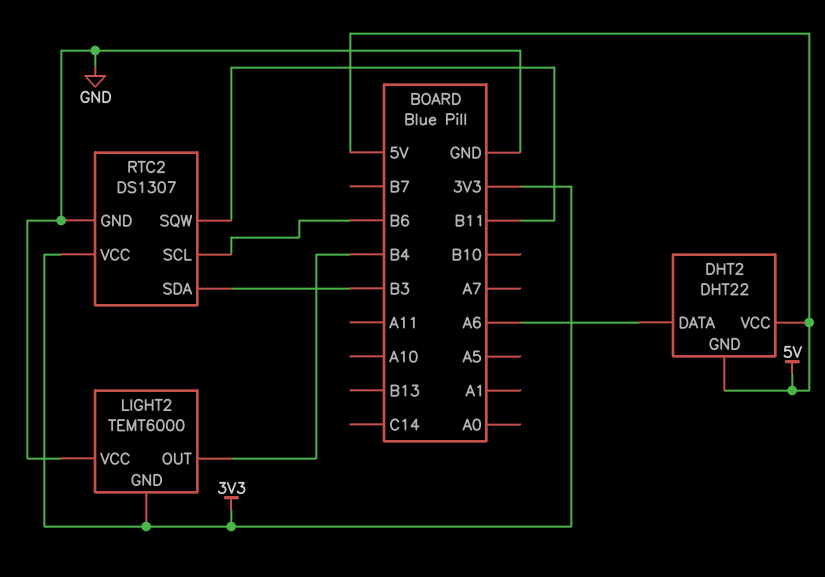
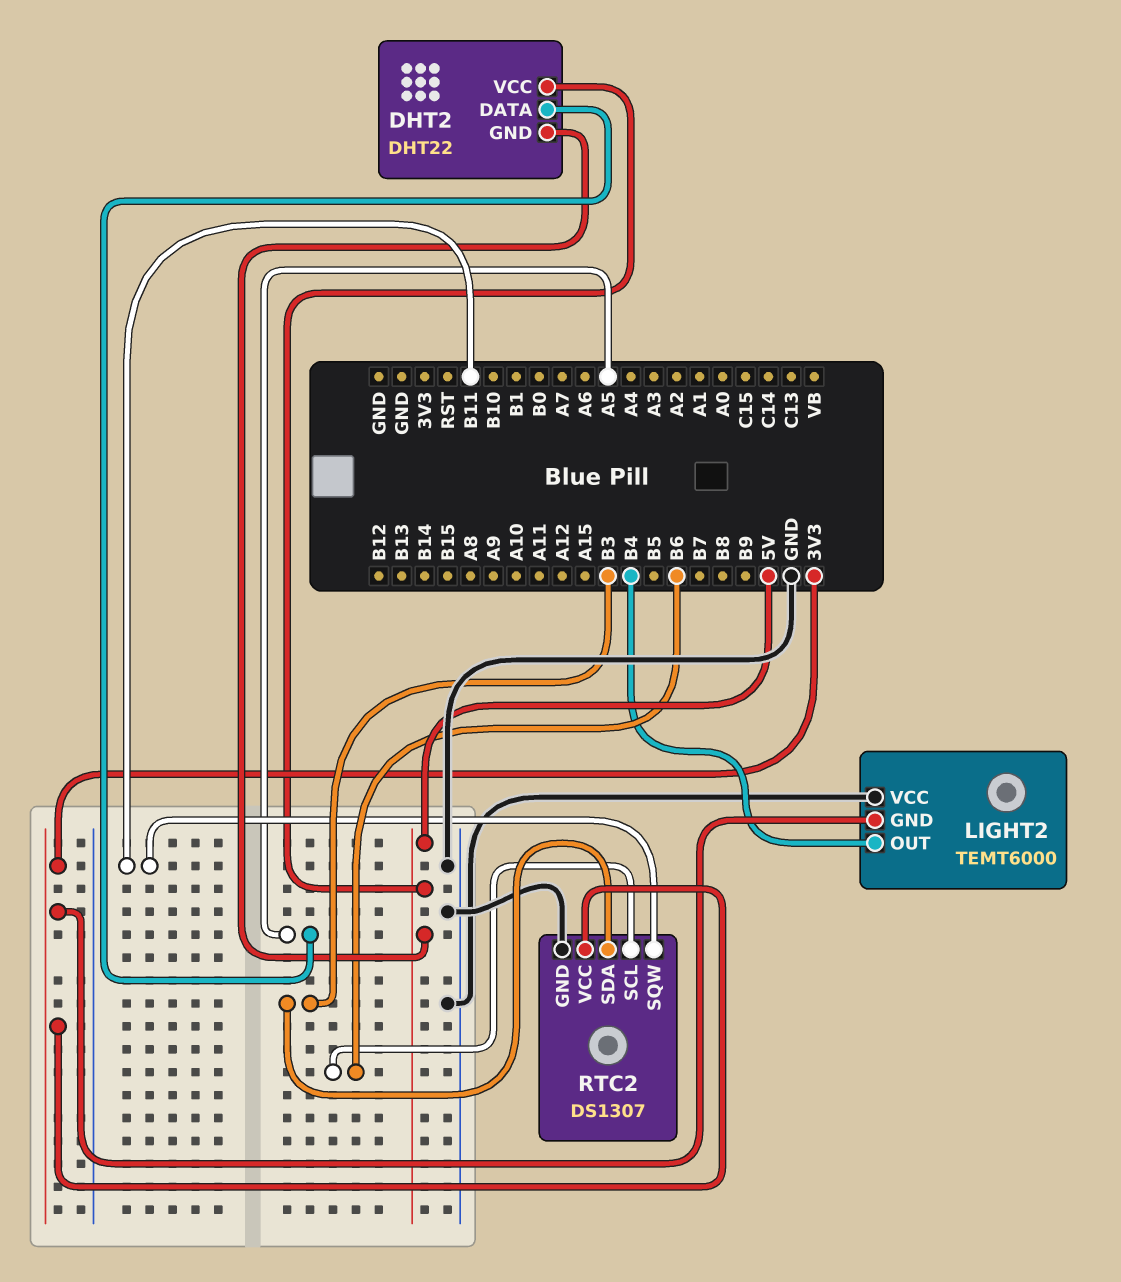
DHT2 pin DATA: A6 -> A5

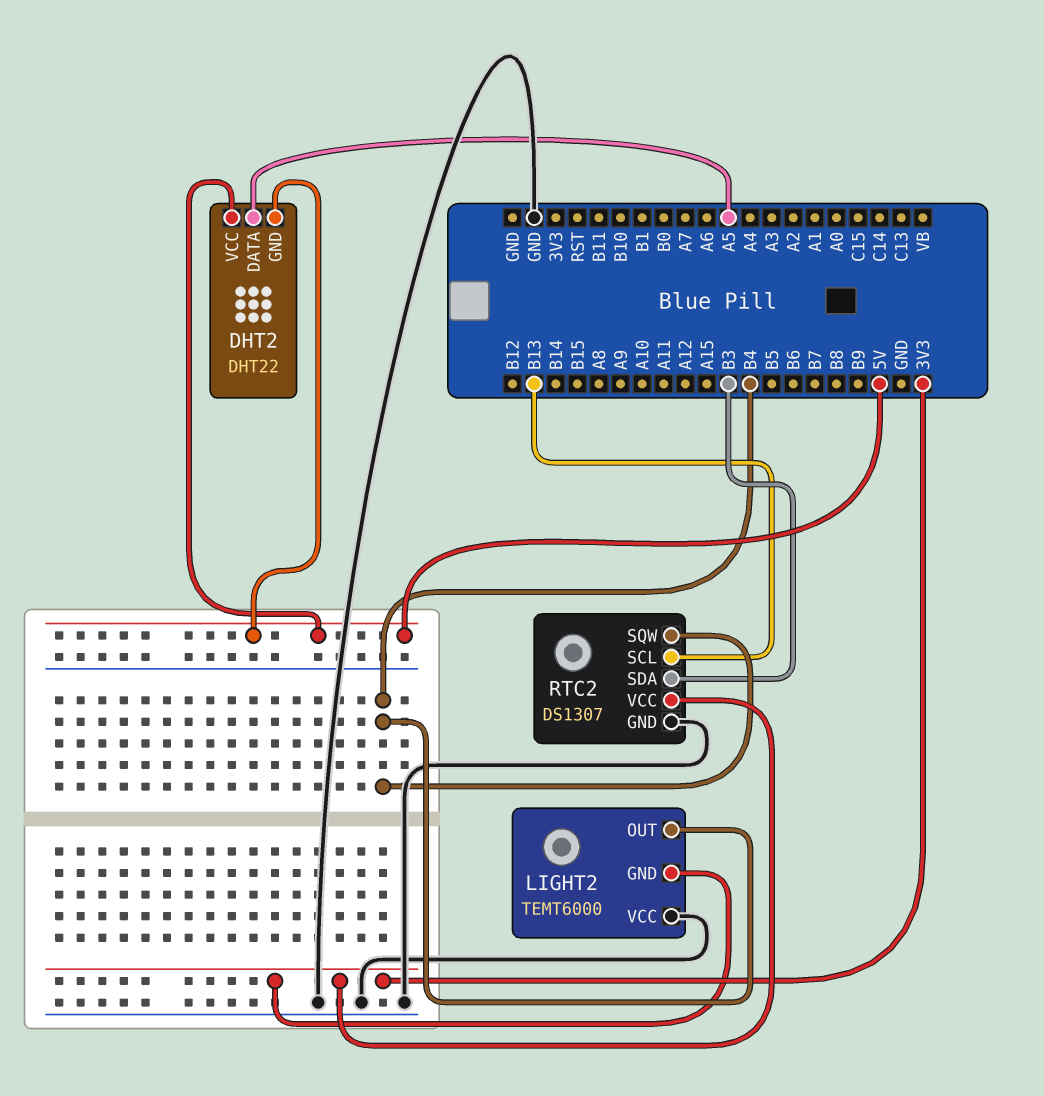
RTC2 pin SCL: B6 -> B13
RTC2 pin SQW: B11 -> B4

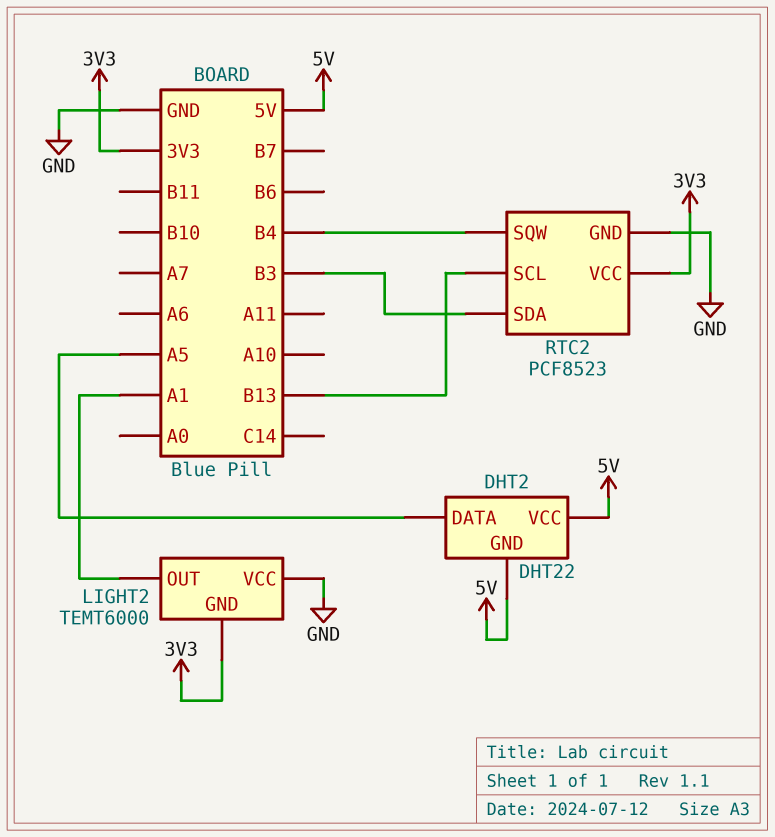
LIGHT2 pin OUT: B4 -> A1
RTC2: DS1307 -> PCF8523

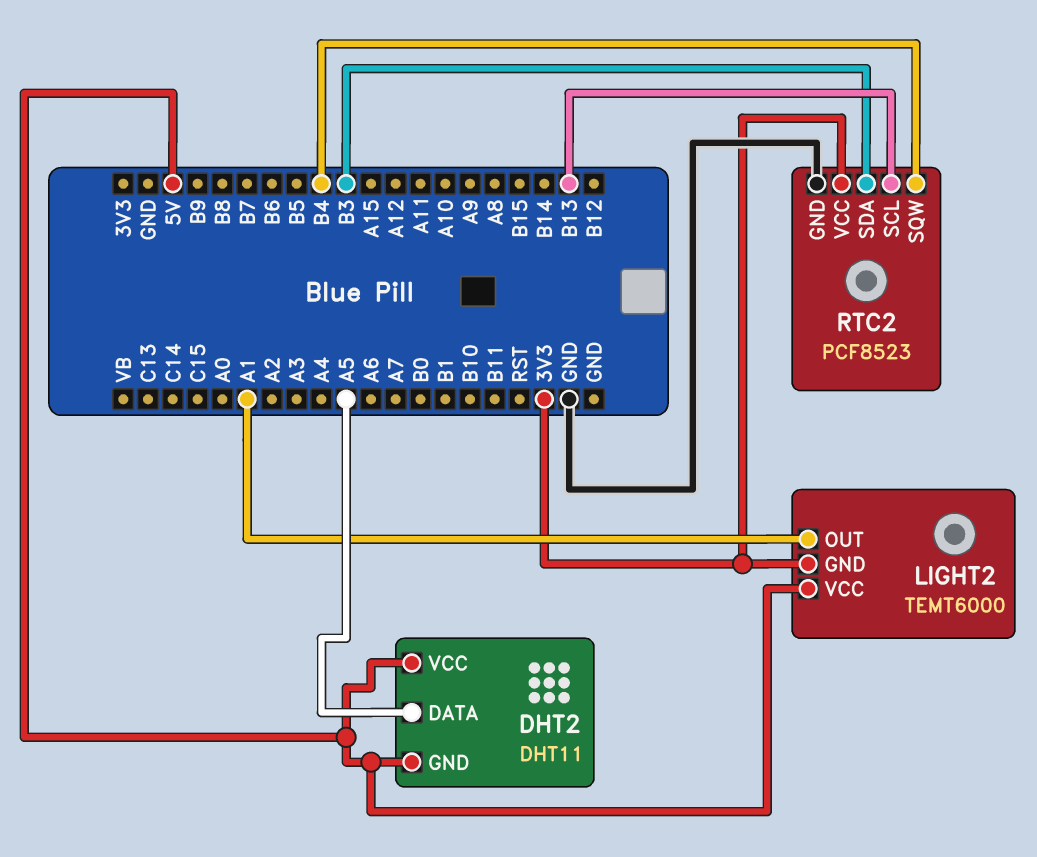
DHT2: DHT22 -> DHT11
LIGHT2 pin VCC: GND -> 5V

